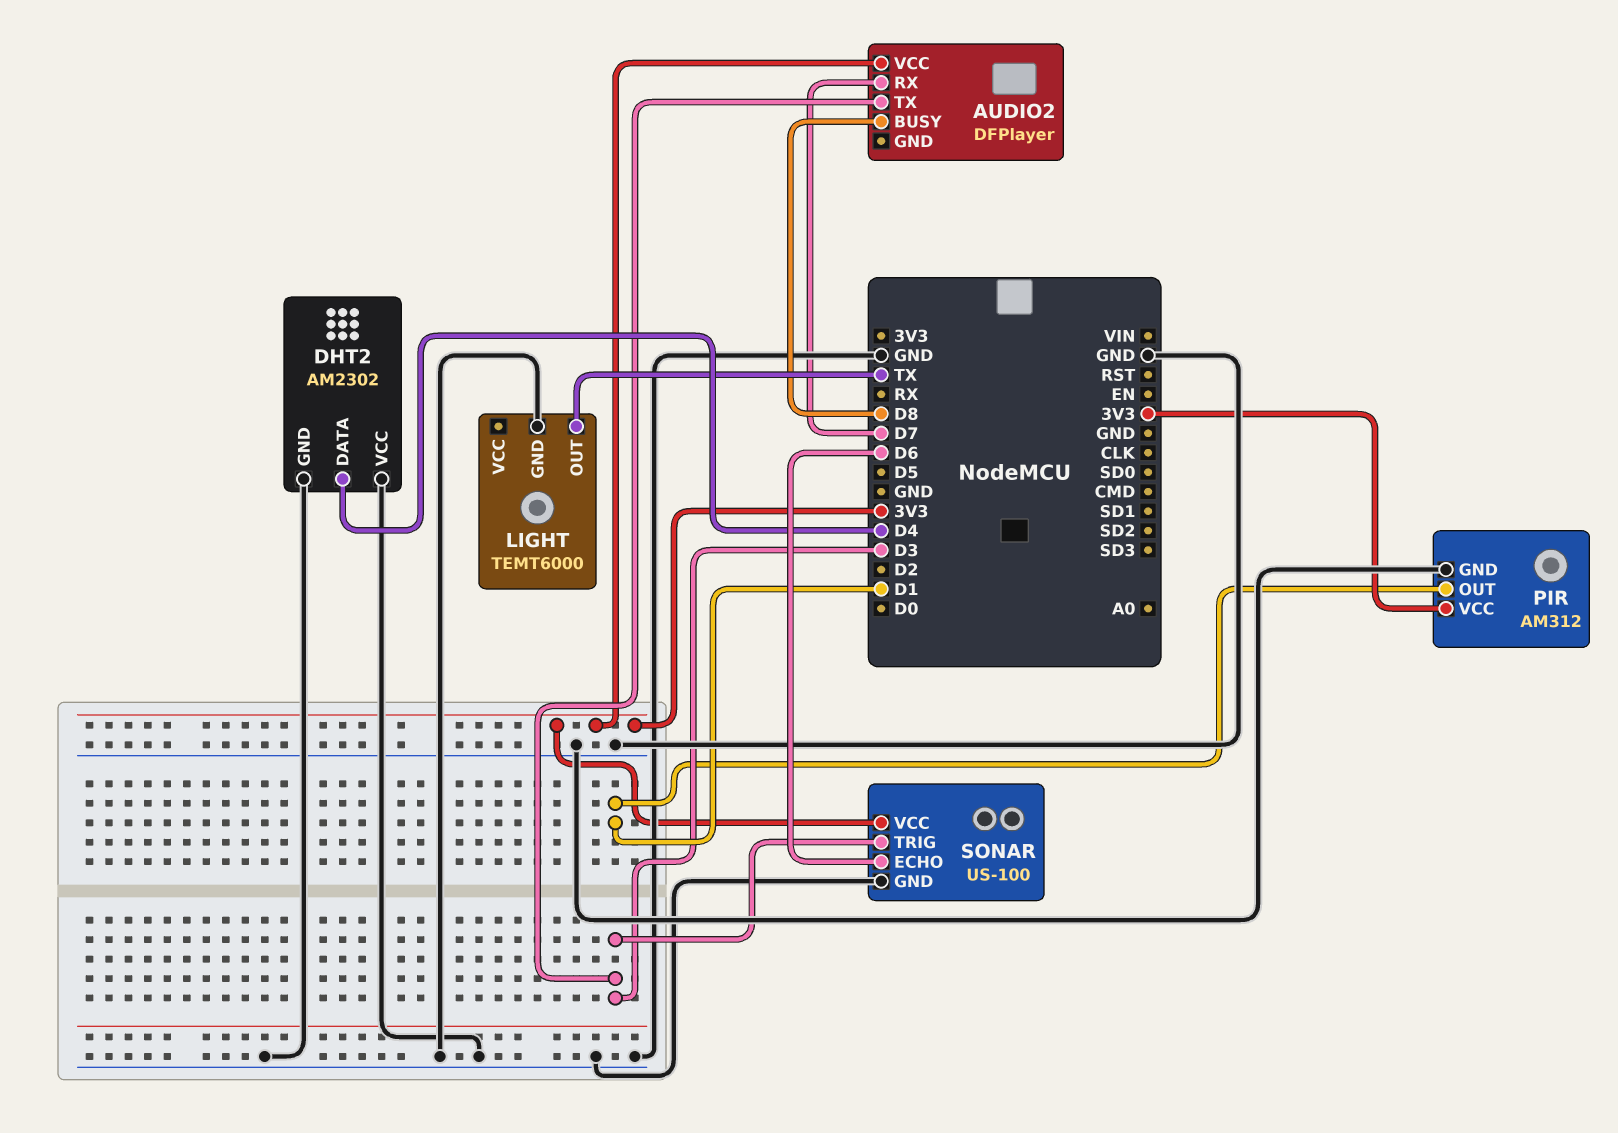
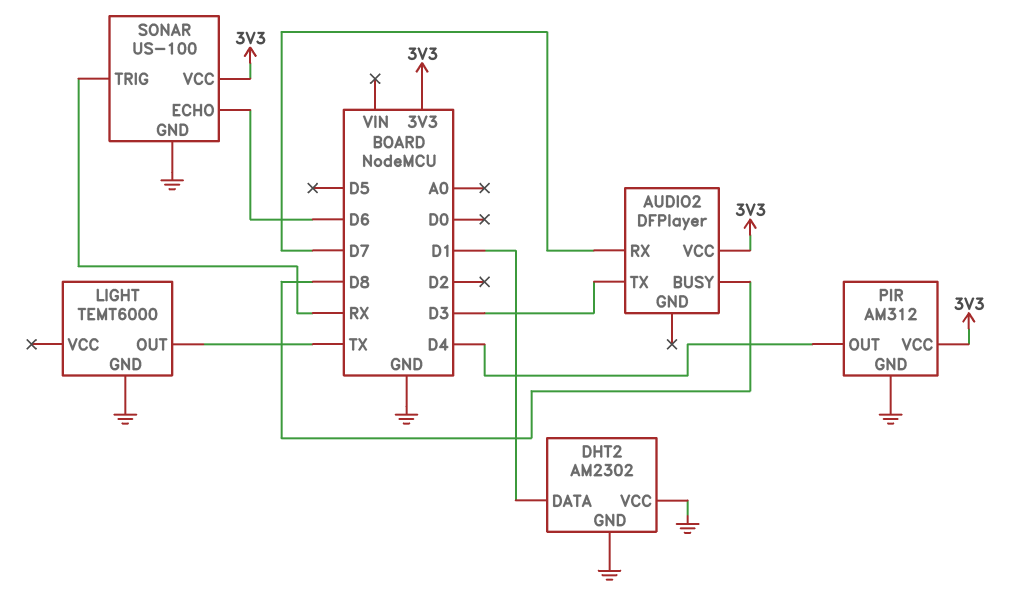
DHT2 pin DATA: D4 -> D1
PIR pin OUT: D1 -> D4
SONAR pin TRIG: D3 -> RX

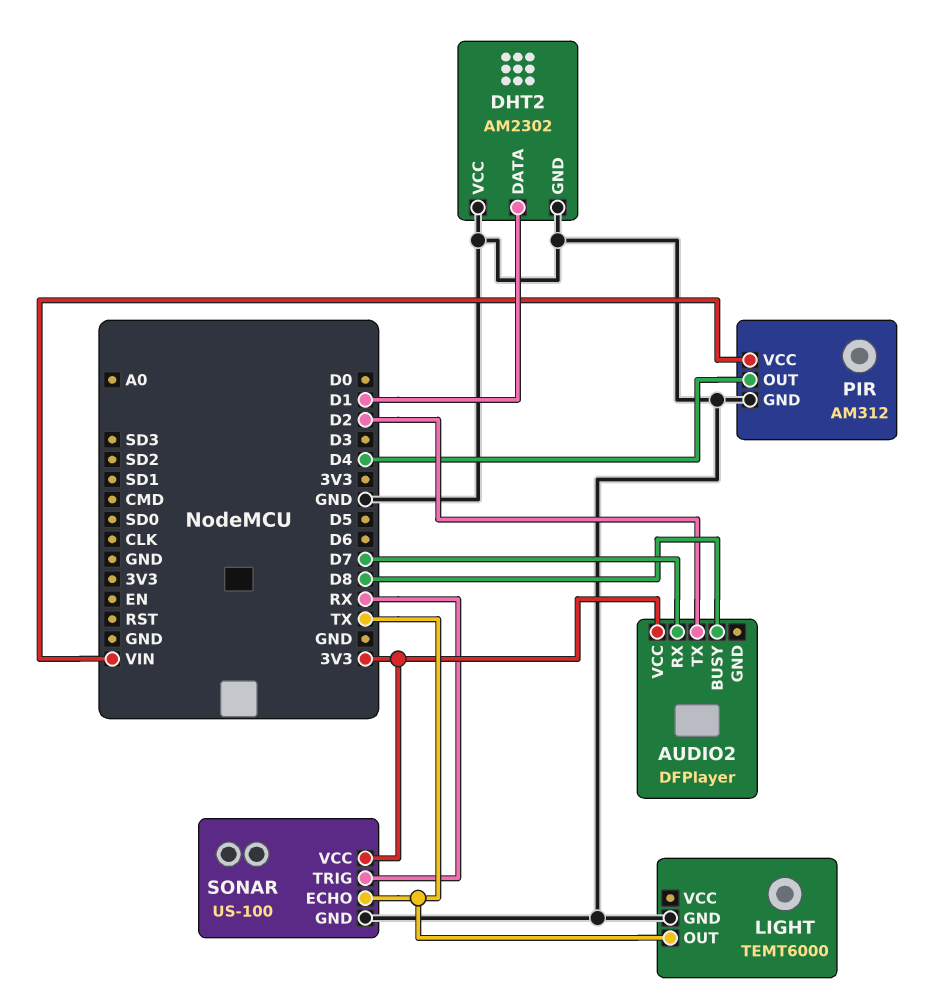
AUDIO2 pin TX: D3 -> D2
PIR pin VCC: 3V3 -> VIN
SONAR pin ECHO: D6 -> TX

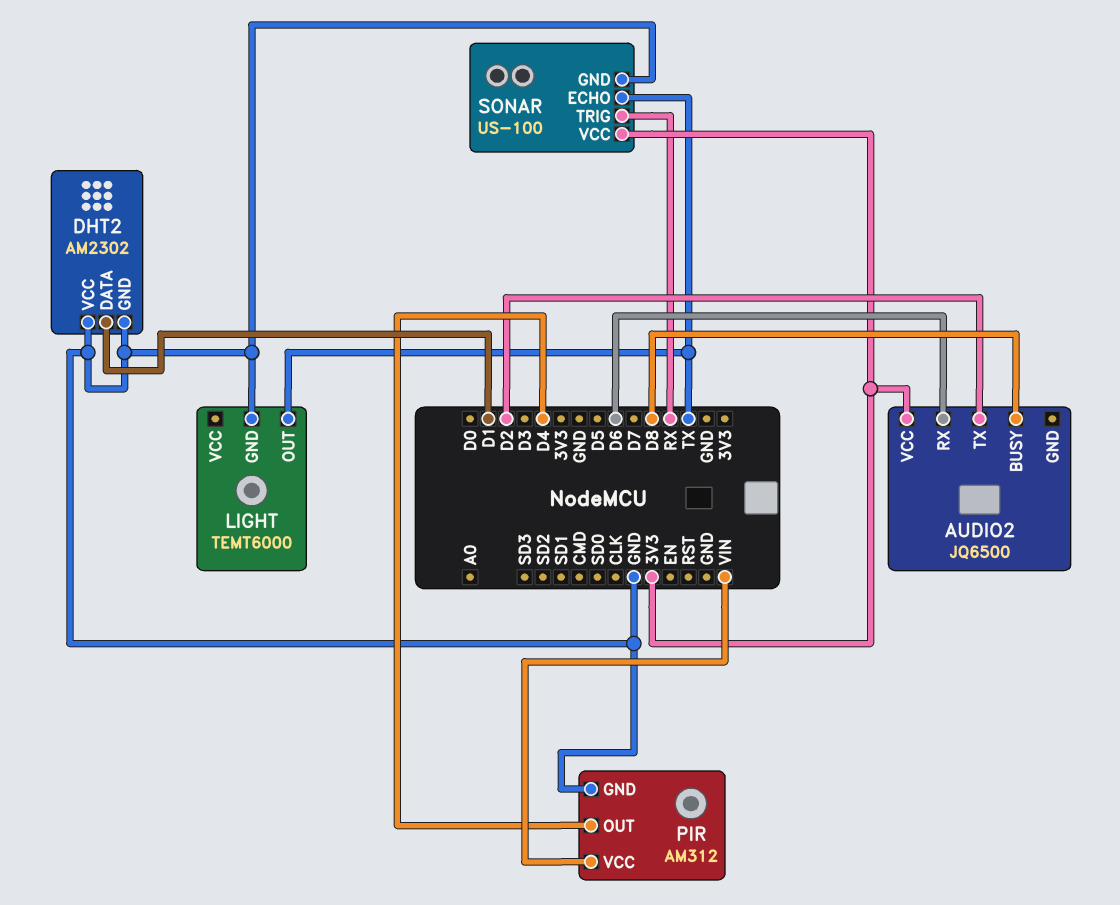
AUDIO2: DFPlayer -> JQ6500
AUDIO2 pin RX: D7 -> D6

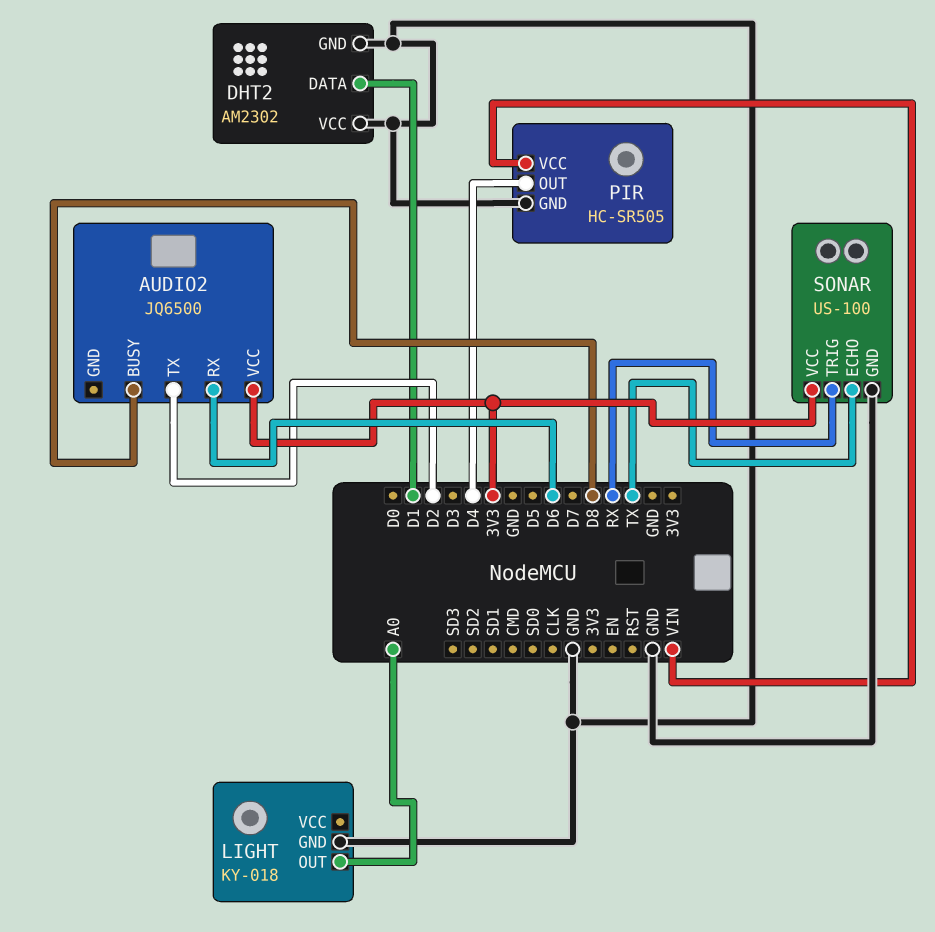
LIGHT: TEMT6000 -> KY-018
LIGHT pin OUT: TX -> A0
PIR: AM312 -> HC-SR505

